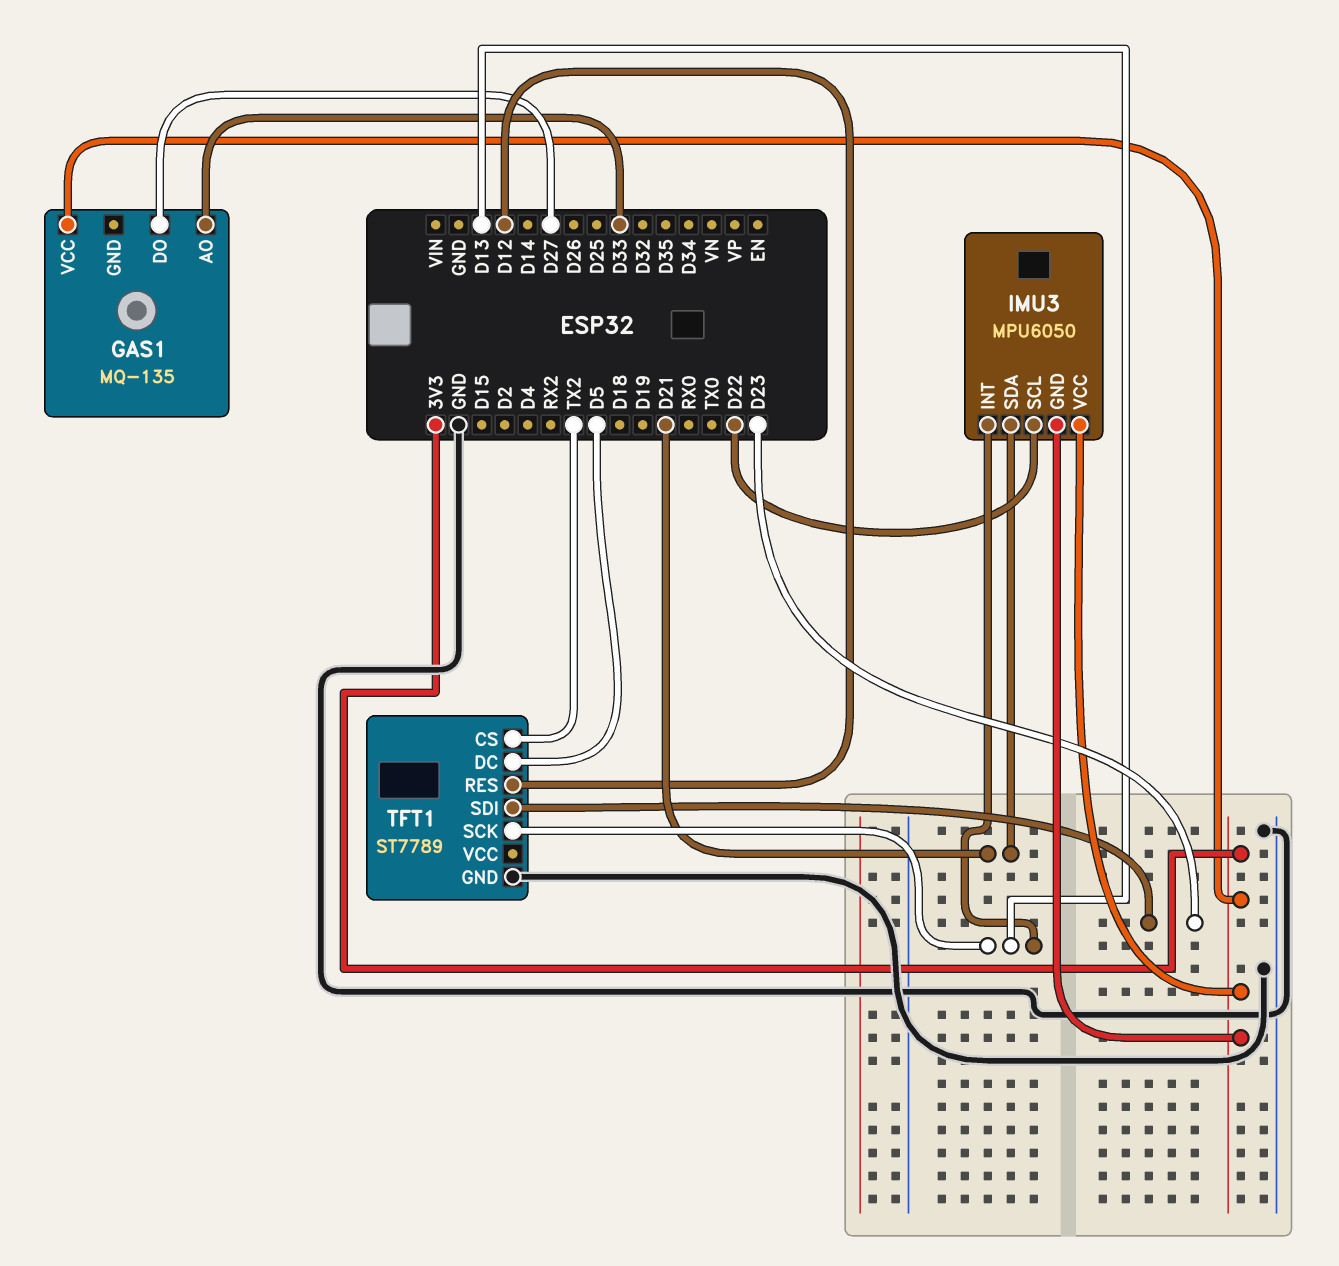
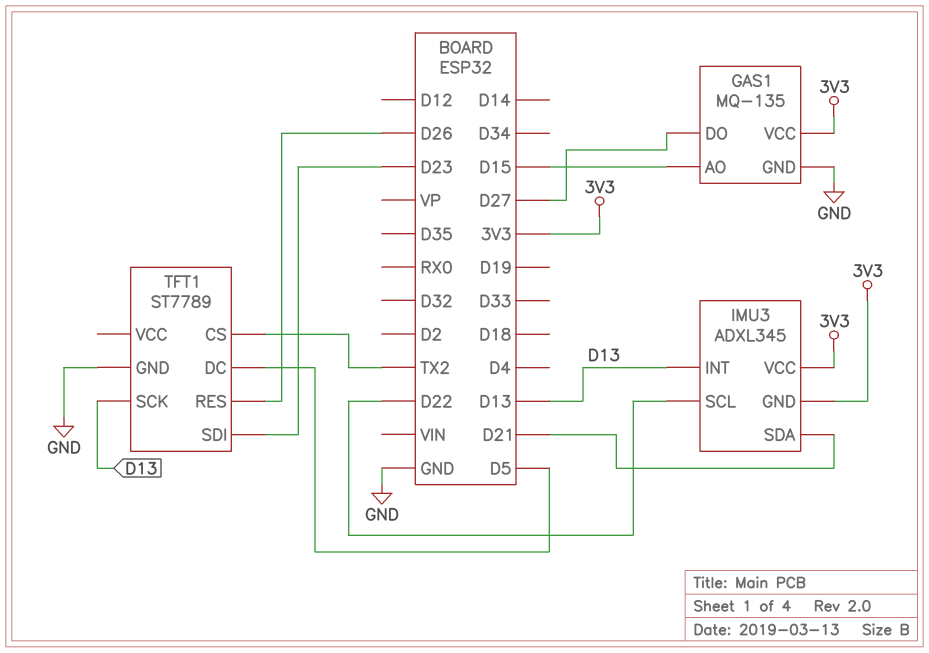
GAS1 pin AO: D33 -> D15
GAS1 pin GND: none -> GND
IMU3: MPU6050 -> ADXL345
TFT1 pin RES: D12 -> D26

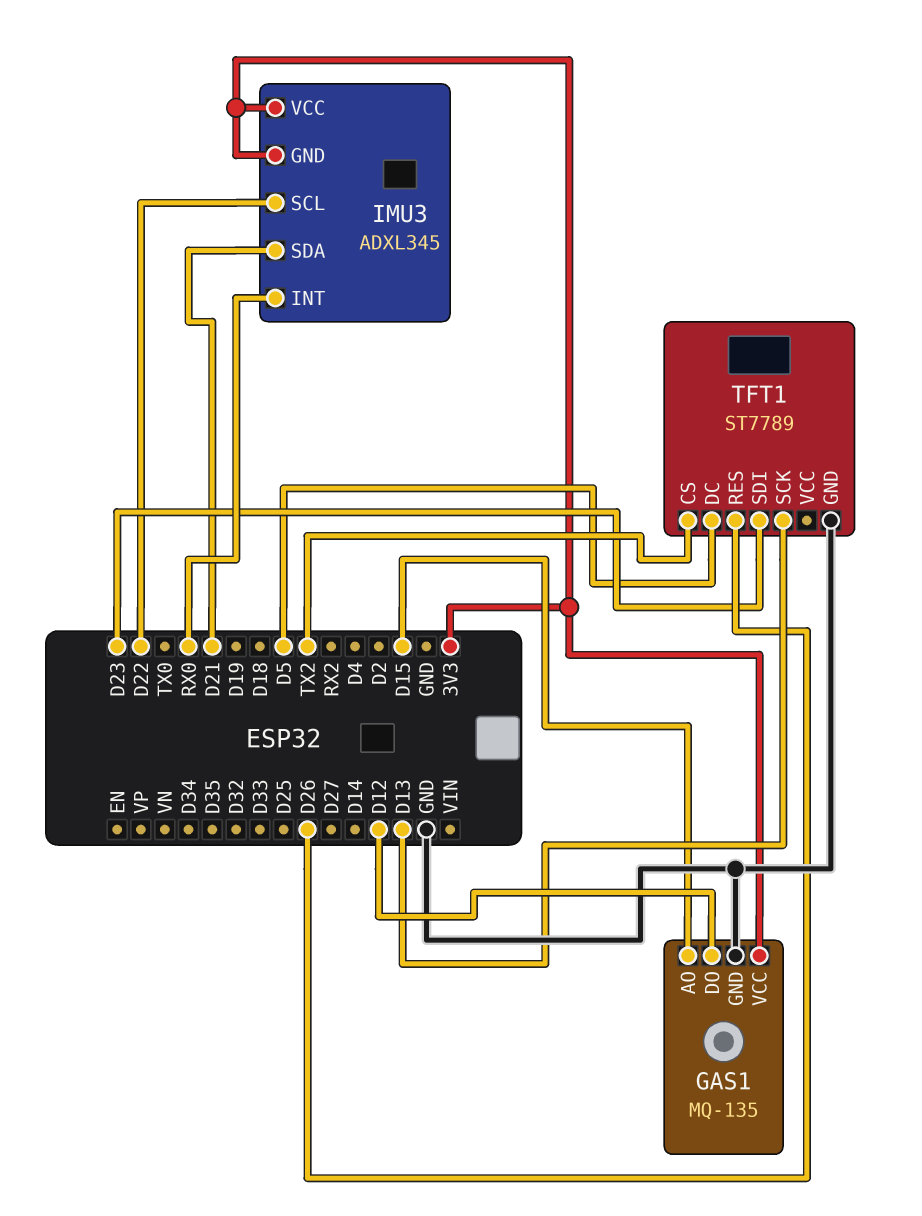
GAS1 pin DO: D27 -> D12
IMU3 pin INT: D13 -> RX0

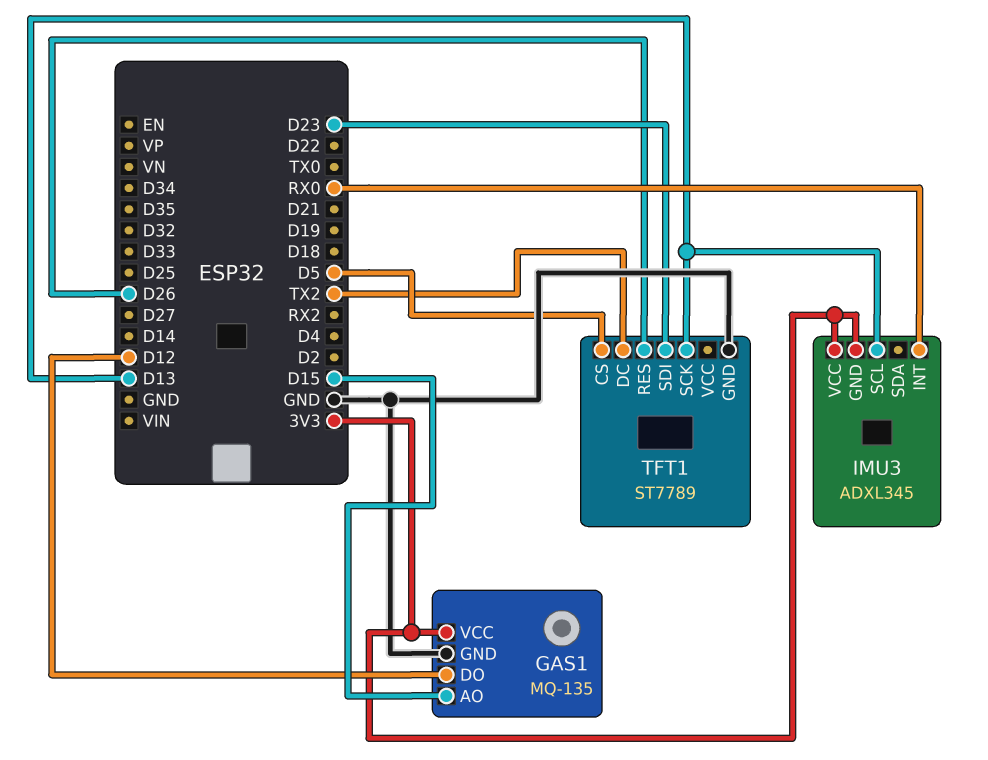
IMU3 pin SCL: D22 -> D13
IMU3 pin SDA: D21 -> none
TFT1 pin CS: TX2 -> D5
TFT1 pin DC: D5 -> TX2

